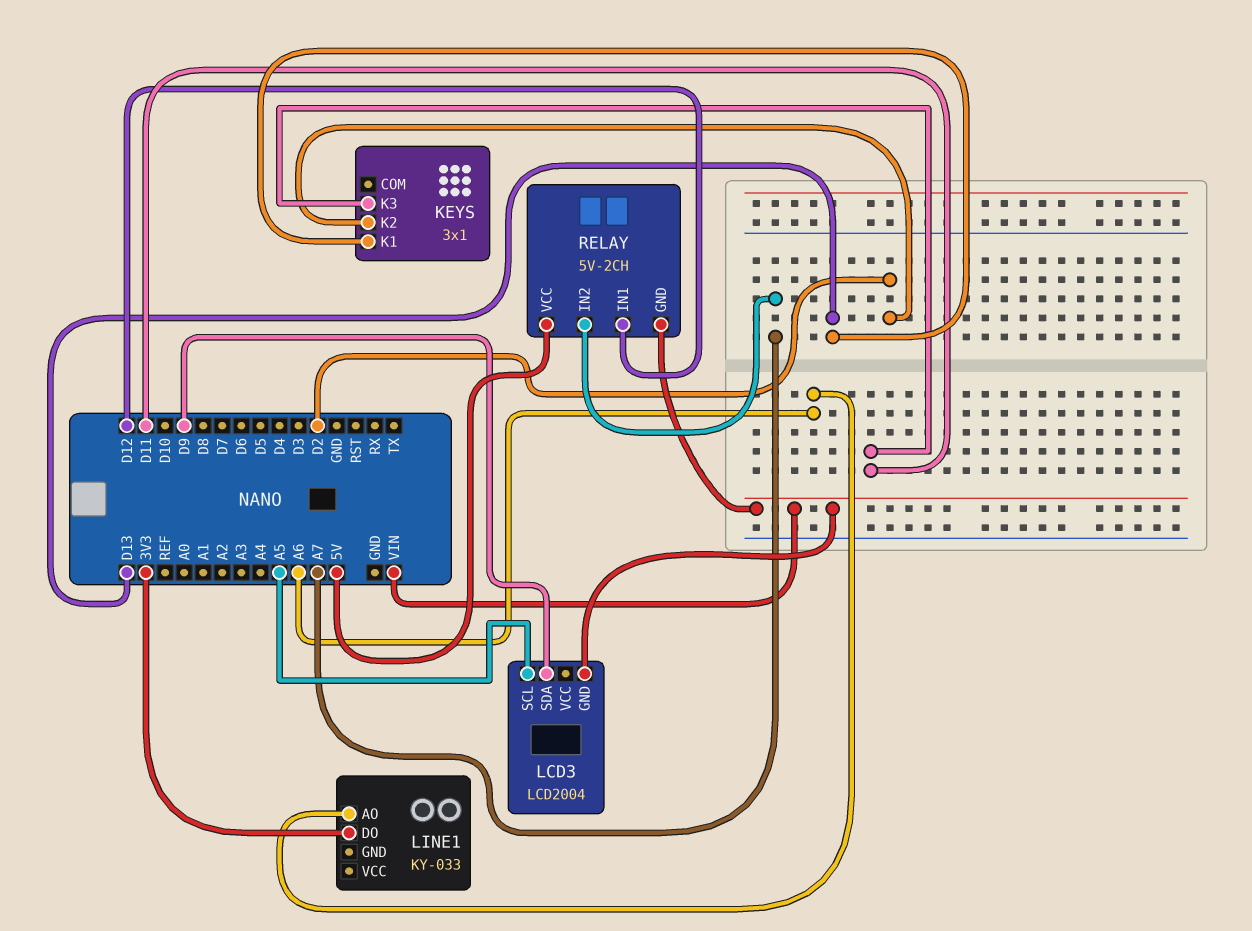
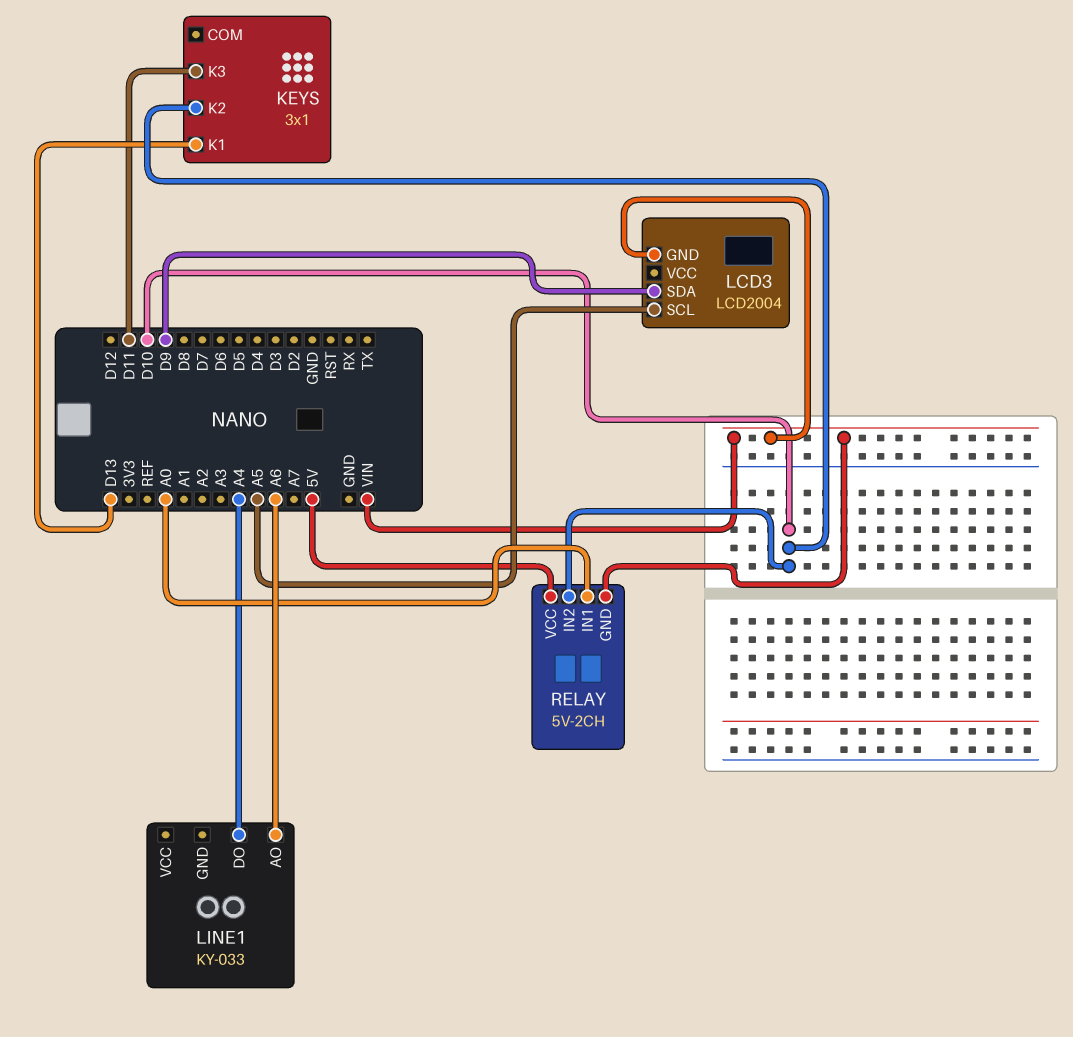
KEYS pin K2: D2 -> D10
LINE1 pin DO: 3V3 -> A4
RELAY pin IN1: D12 -> A0
RELAY pin IN2: A7 -> D10

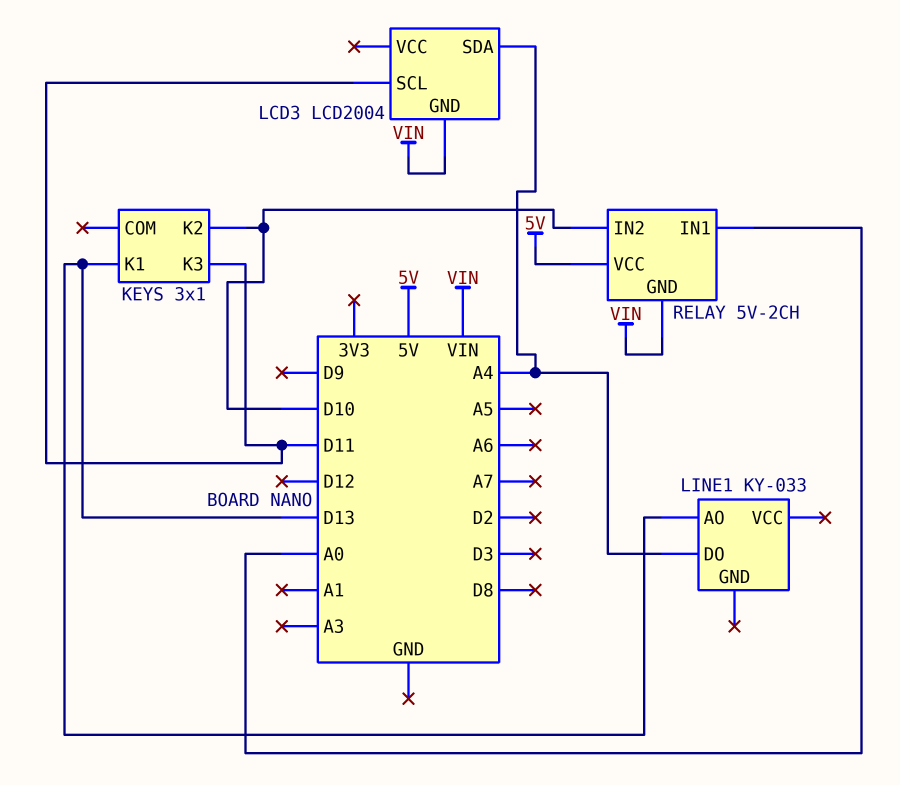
LCD3 pin SCL: A5 -> D11
LCD3 pin SDA: D9 -> A4
LINE1 pin AO: A6 -> D13

